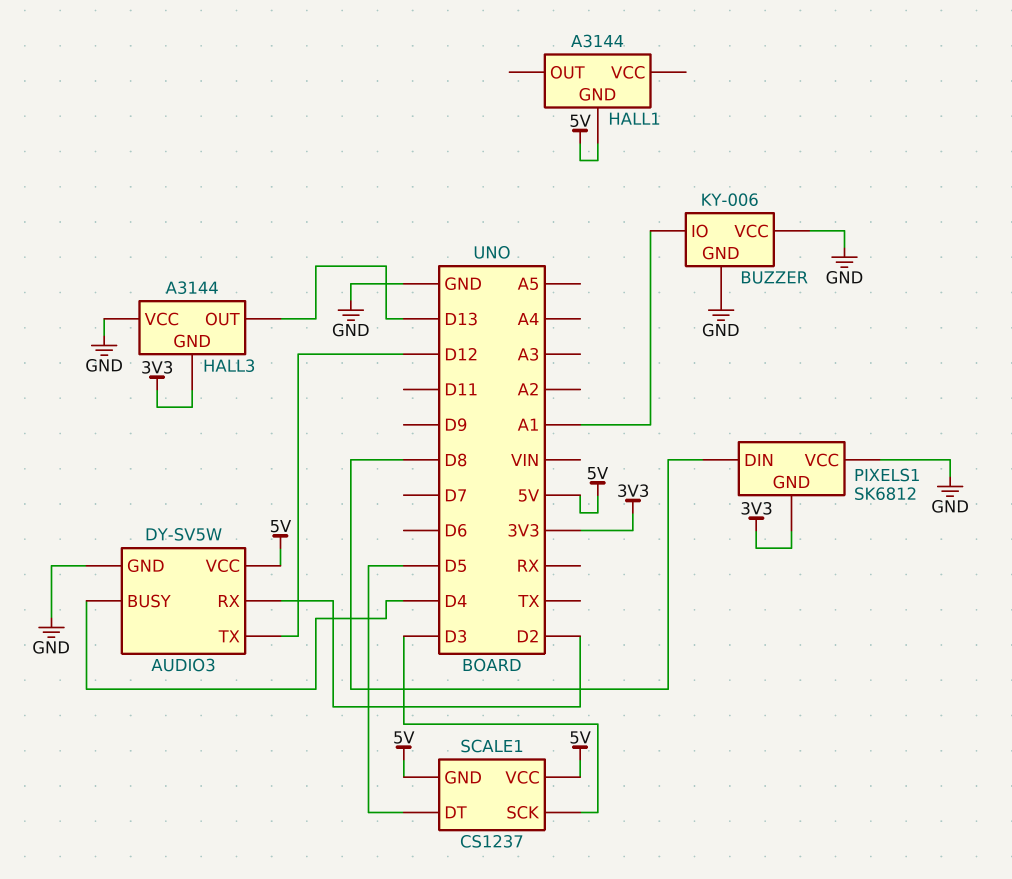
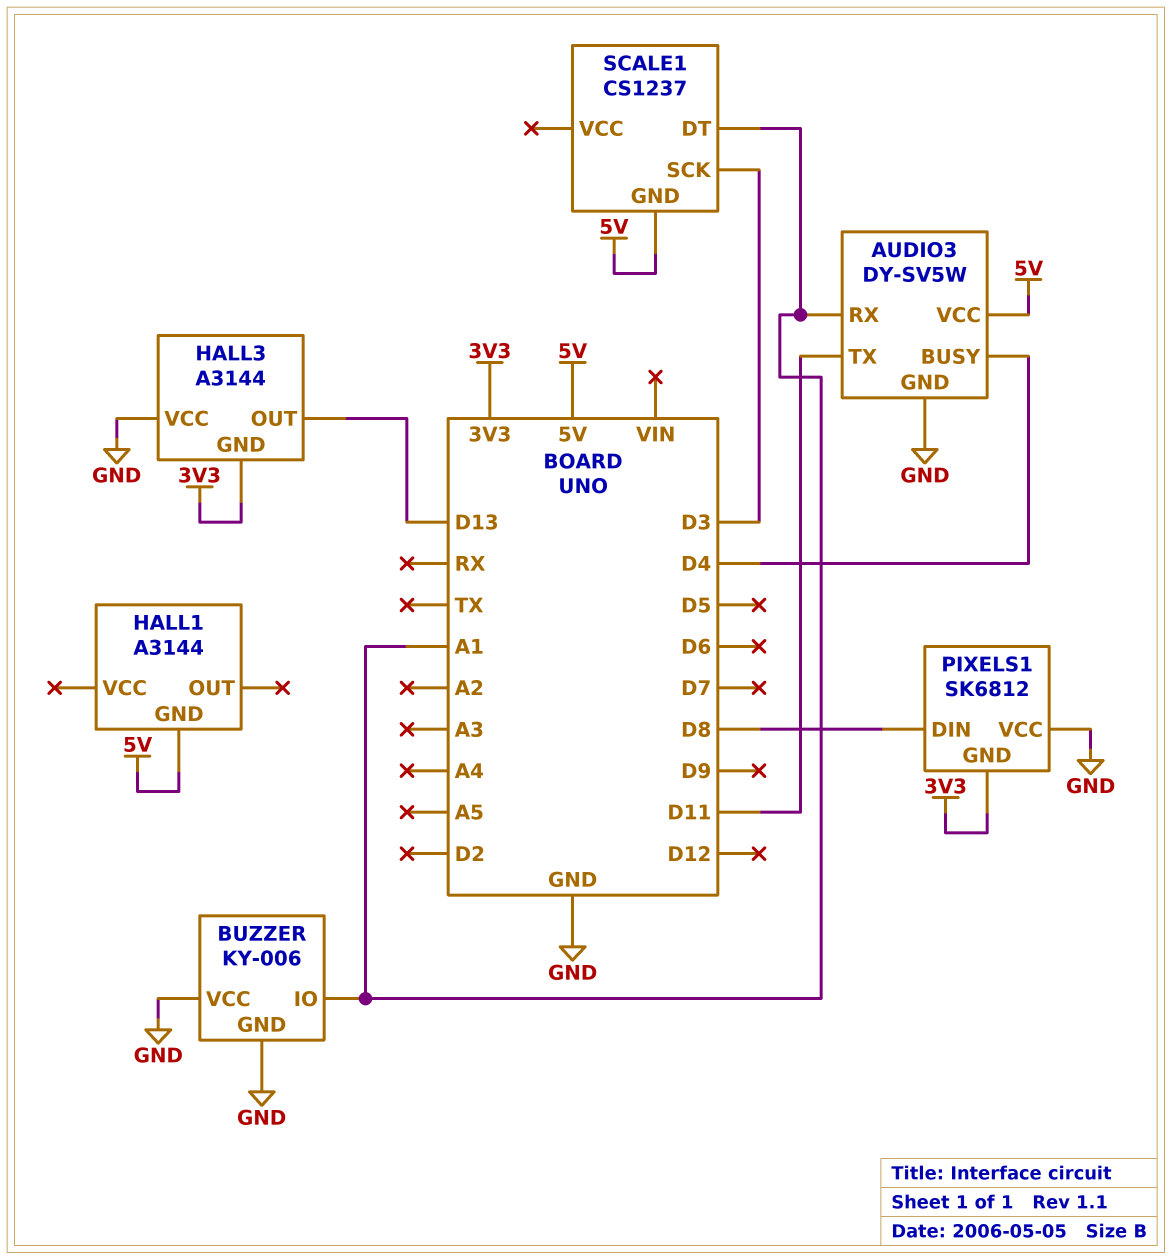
AUDIO3 pin RX: D2 -> A1
AUDIO3 pin TX: D12 -> D11
SCALE1 pin DT: D5 -> A1
SCALE1 pin VCC: 5V -> none

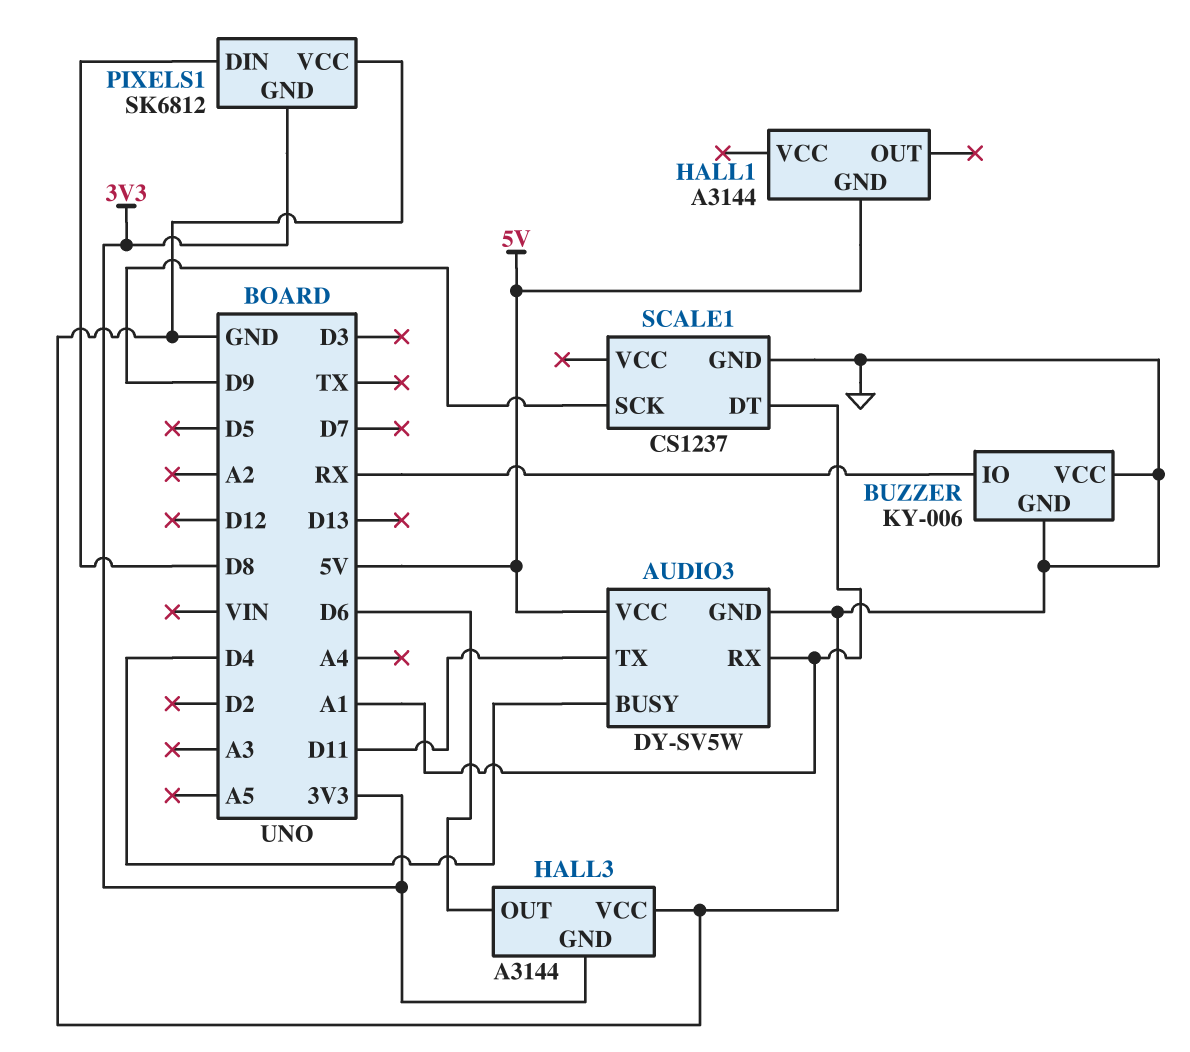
BUZZER pin IO: A1 -> RX
HALL3 pin OUT: D13 -> D6
SCALE1 pin GND: 5V -> GND
SCALE1 pin SCK: D3 -> D9

